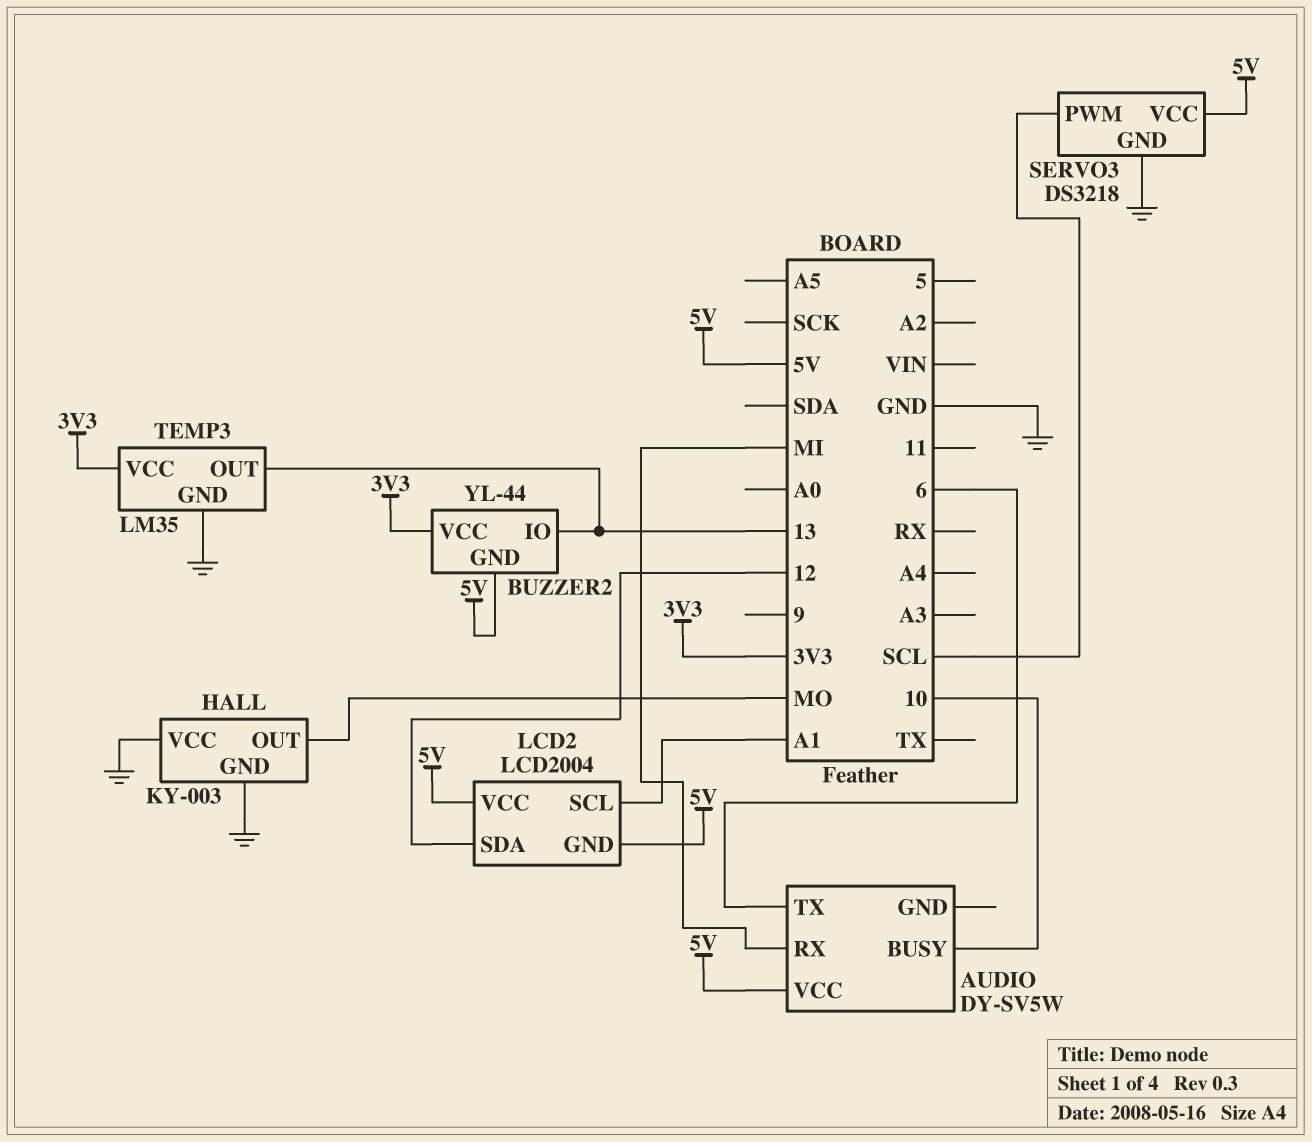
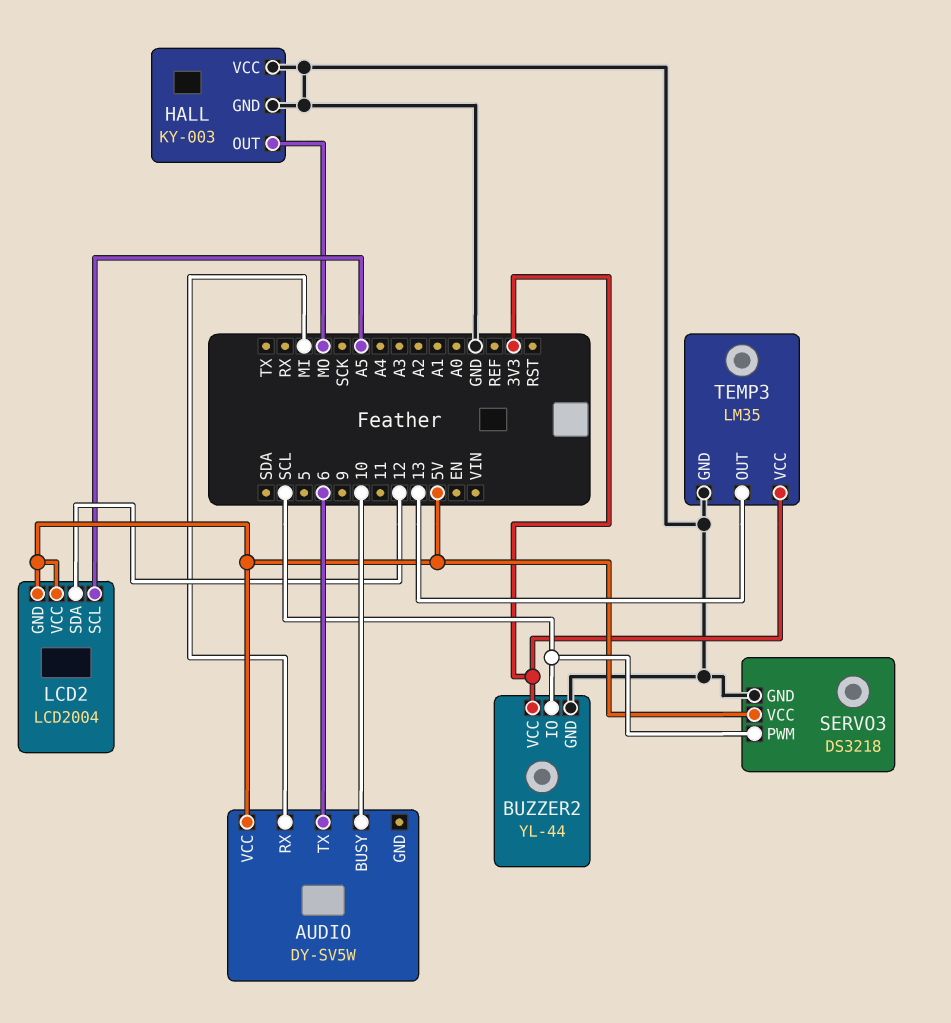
BUZZER2 pin GND: 5V -> GND
BUZZER2 pin IO: 13 -> SCL
LCD2 pin SCL: A1 -> A5

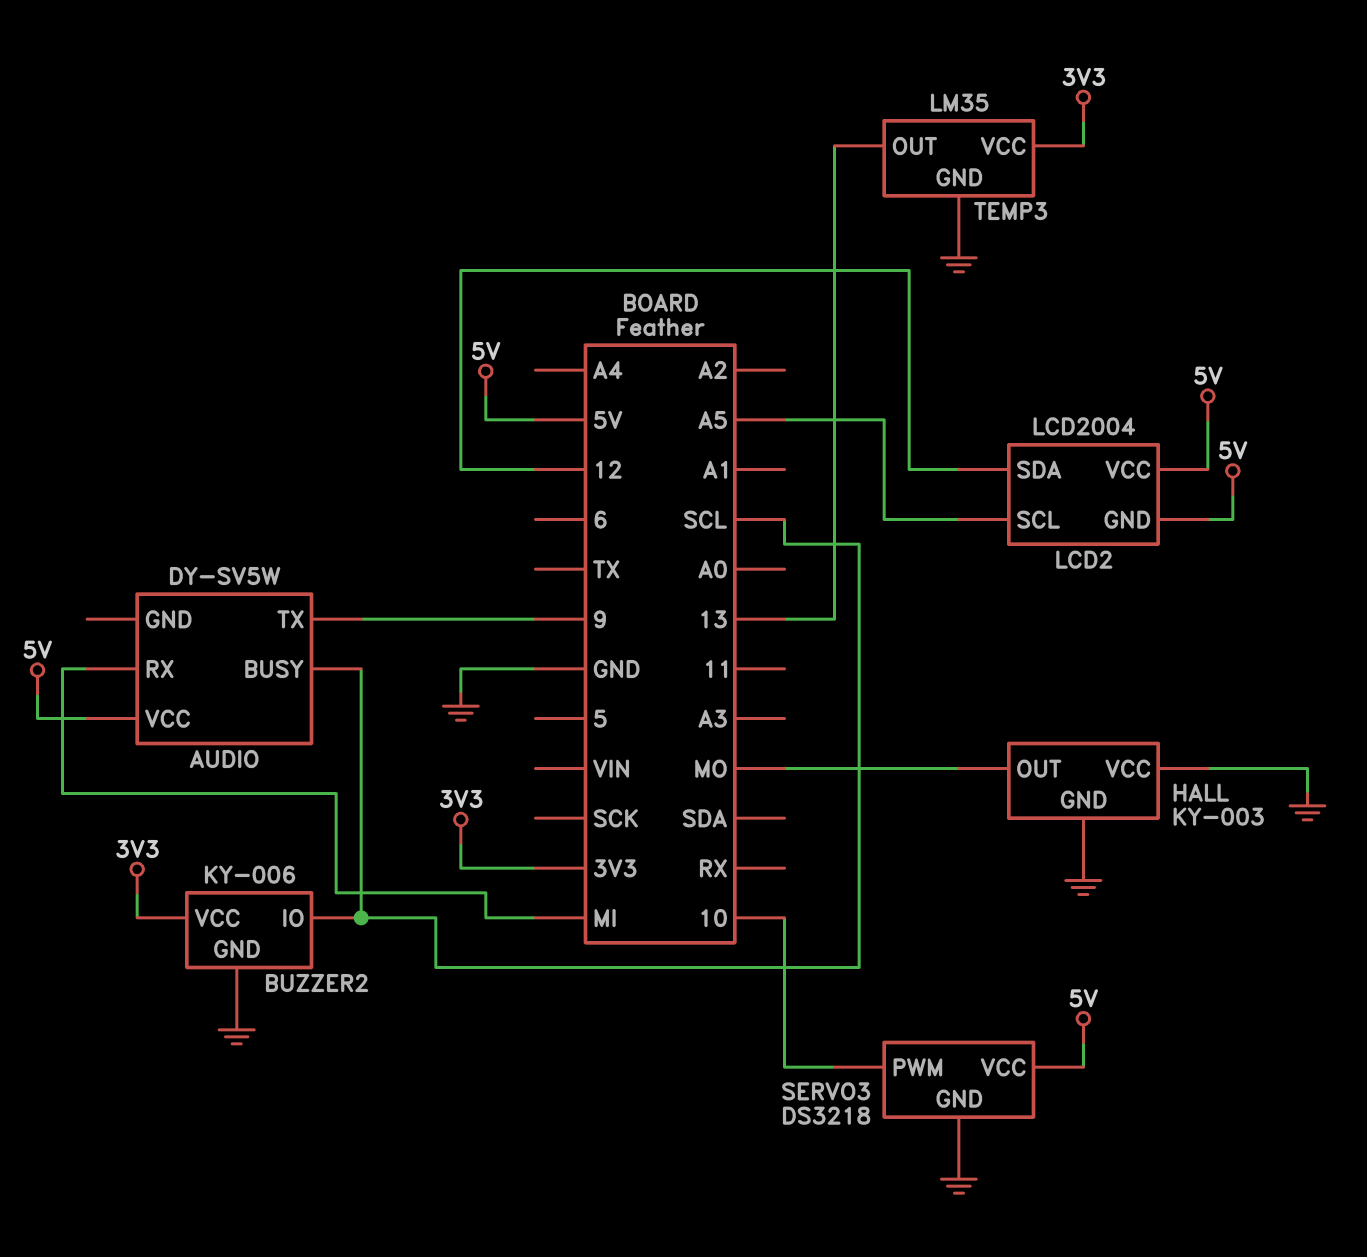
AUDIO pin BUSY: 10 -> SCL
AUDIO pin TX: 6 -> 9
BUZZER2: YL-44 -> KY-006
SERVO3 pin PWM: SCL -> 10

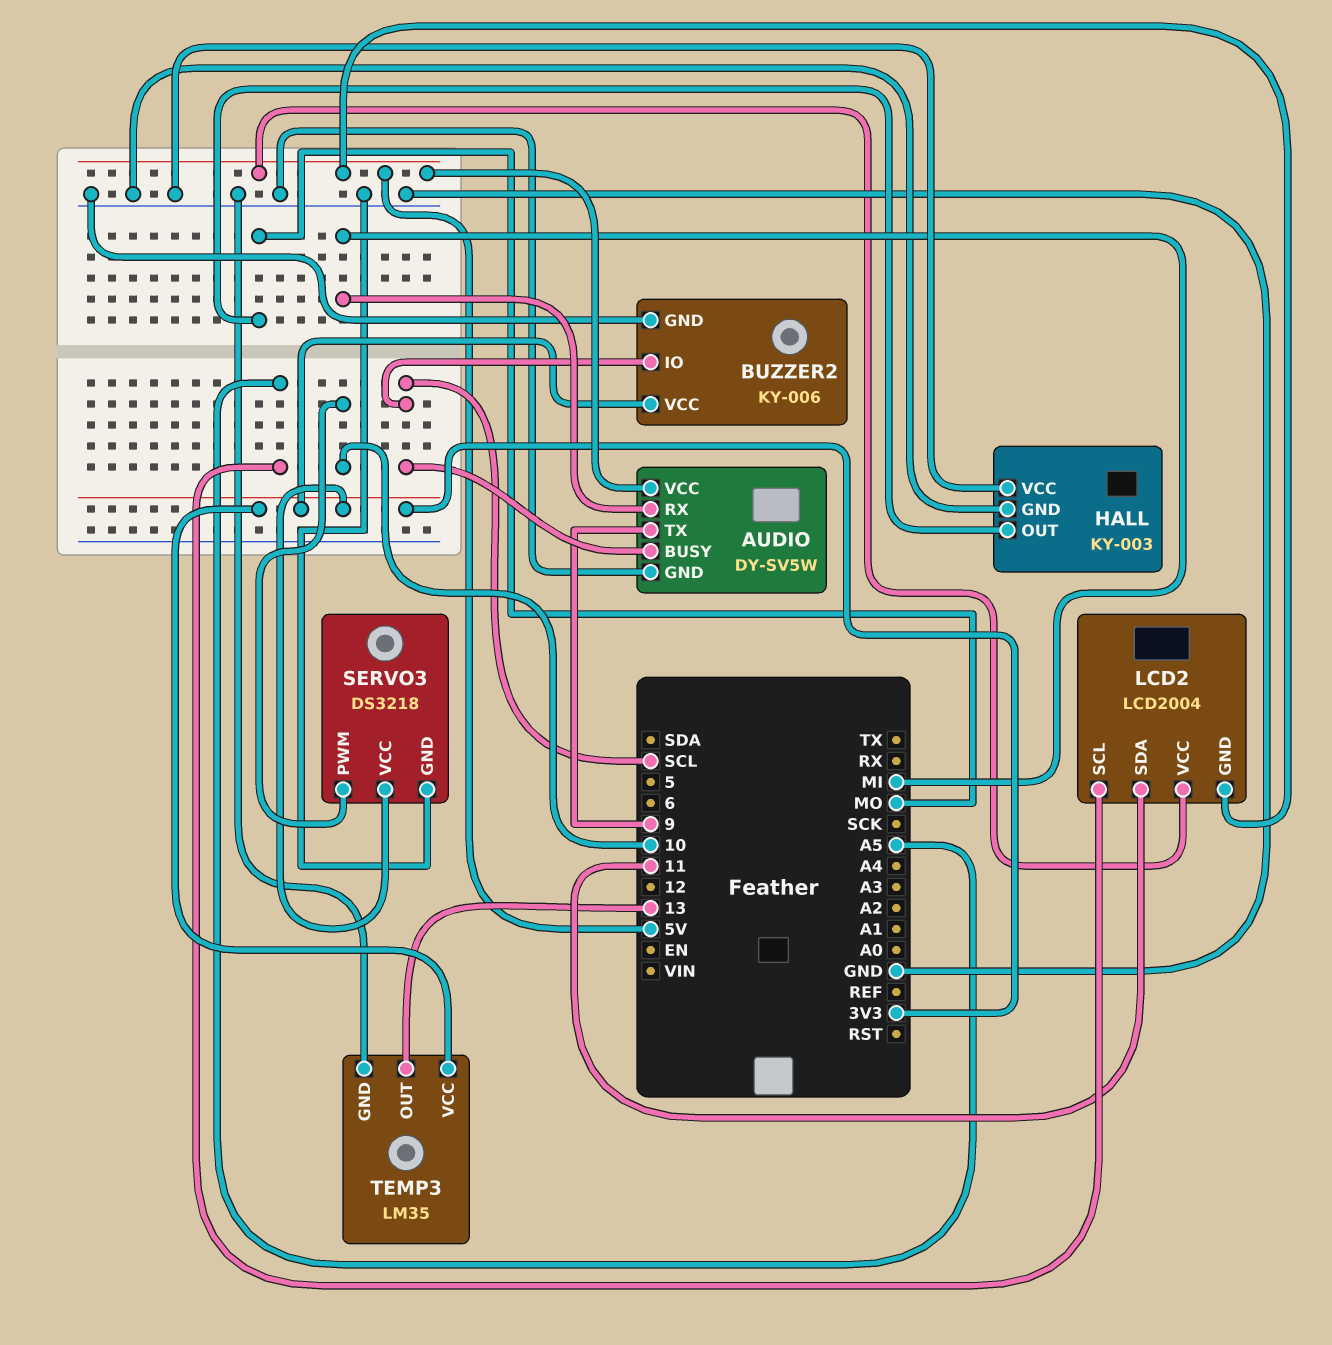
AUDIO pin GND: none -> GND
LCD2 pin SDA: 12 -> 11
SERVO3 pin VCC: 5V -> 3V3

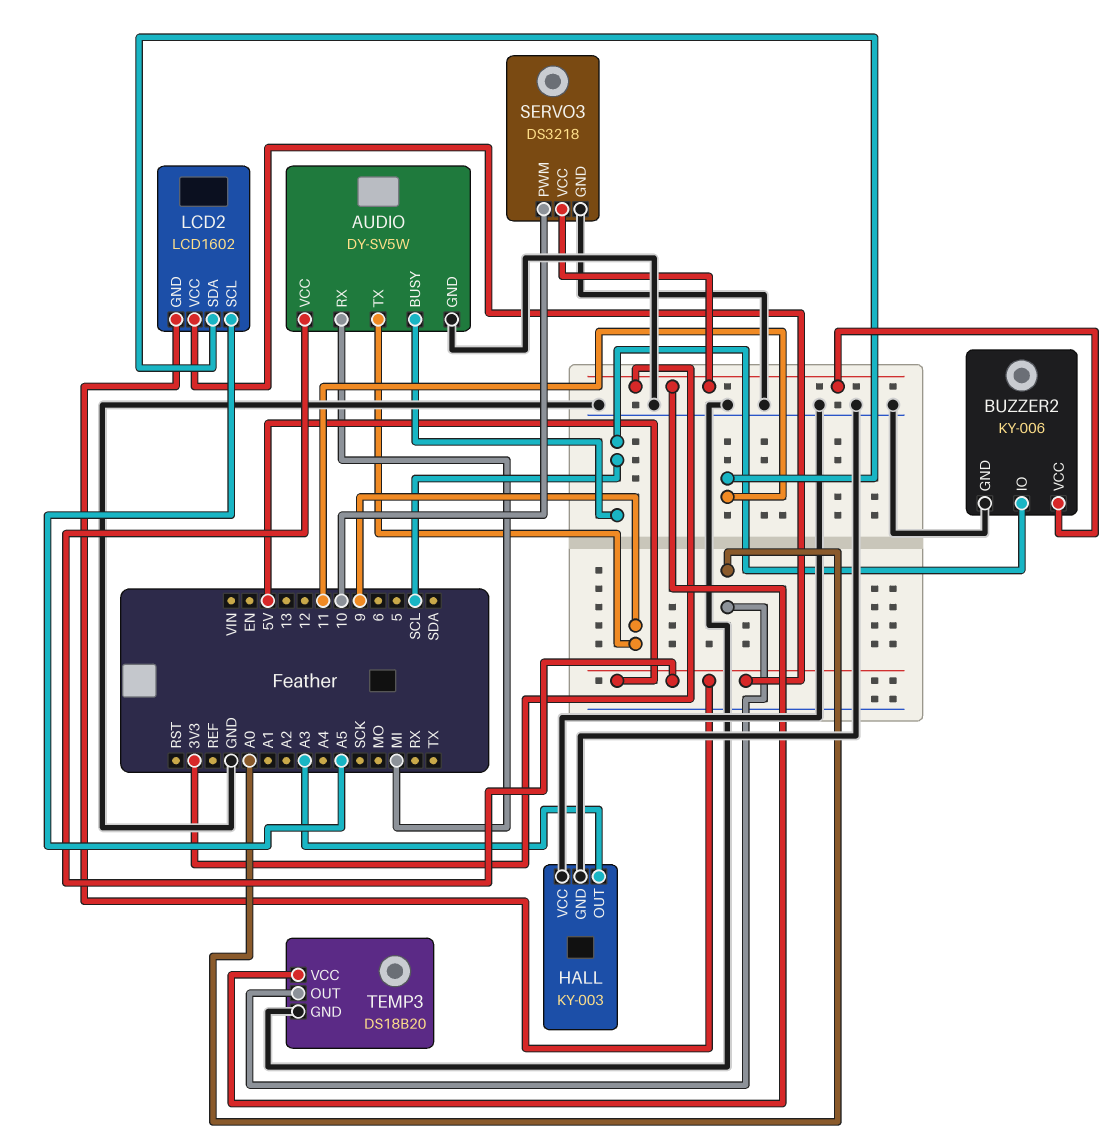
HALL pin OUT: MO -> A3
LCD2: LCD2004 -> LCD1602
TEMP3: LM35 -> DS18B20
TEMP3 pin OUT: 13 -> A0

